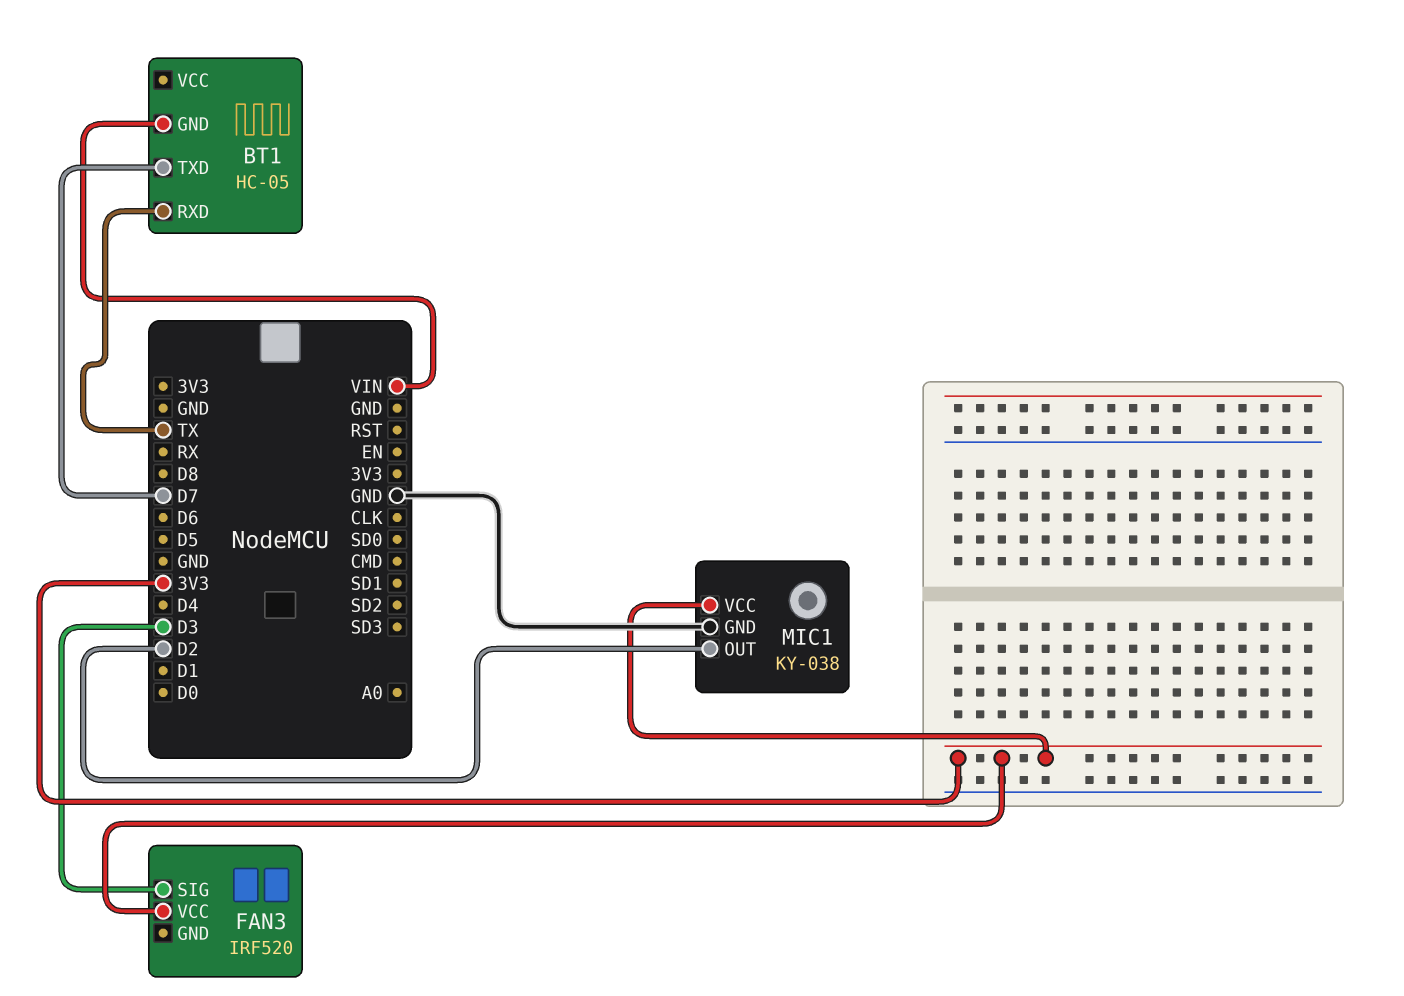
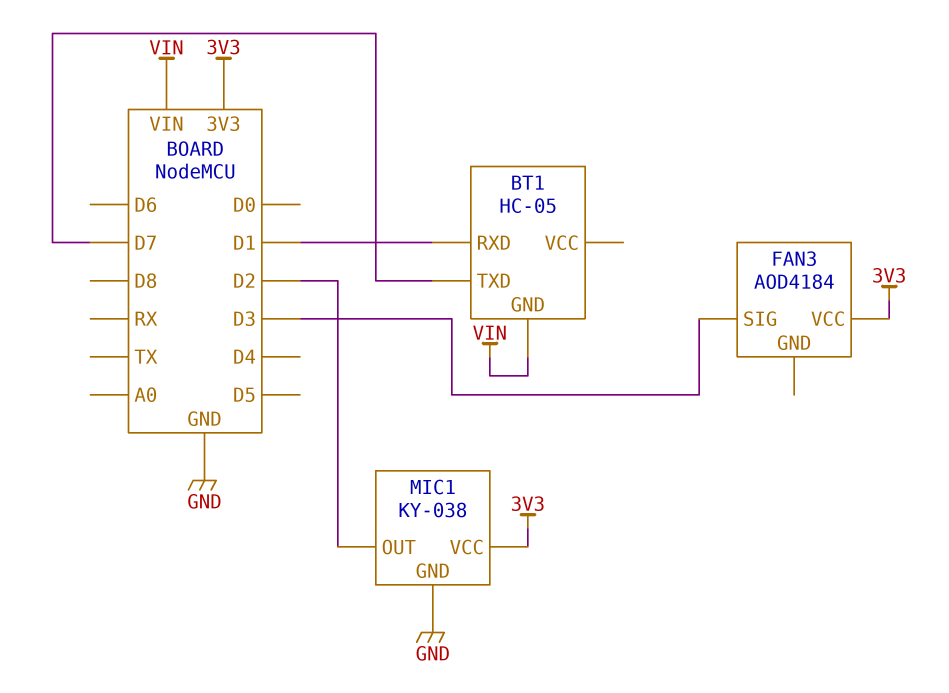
BT1 pin RXD: TX -> D1
FAN3: IRF520 -> AOD4184

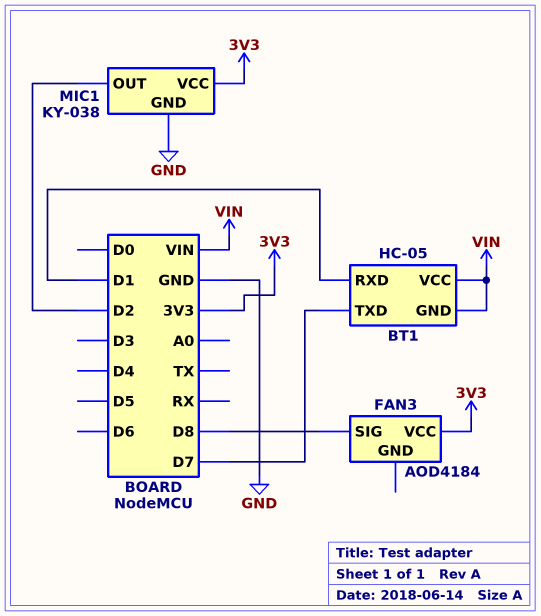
BT1 pin VCC: none -> VIN
FAN3 pin SIG: D3 -> D8

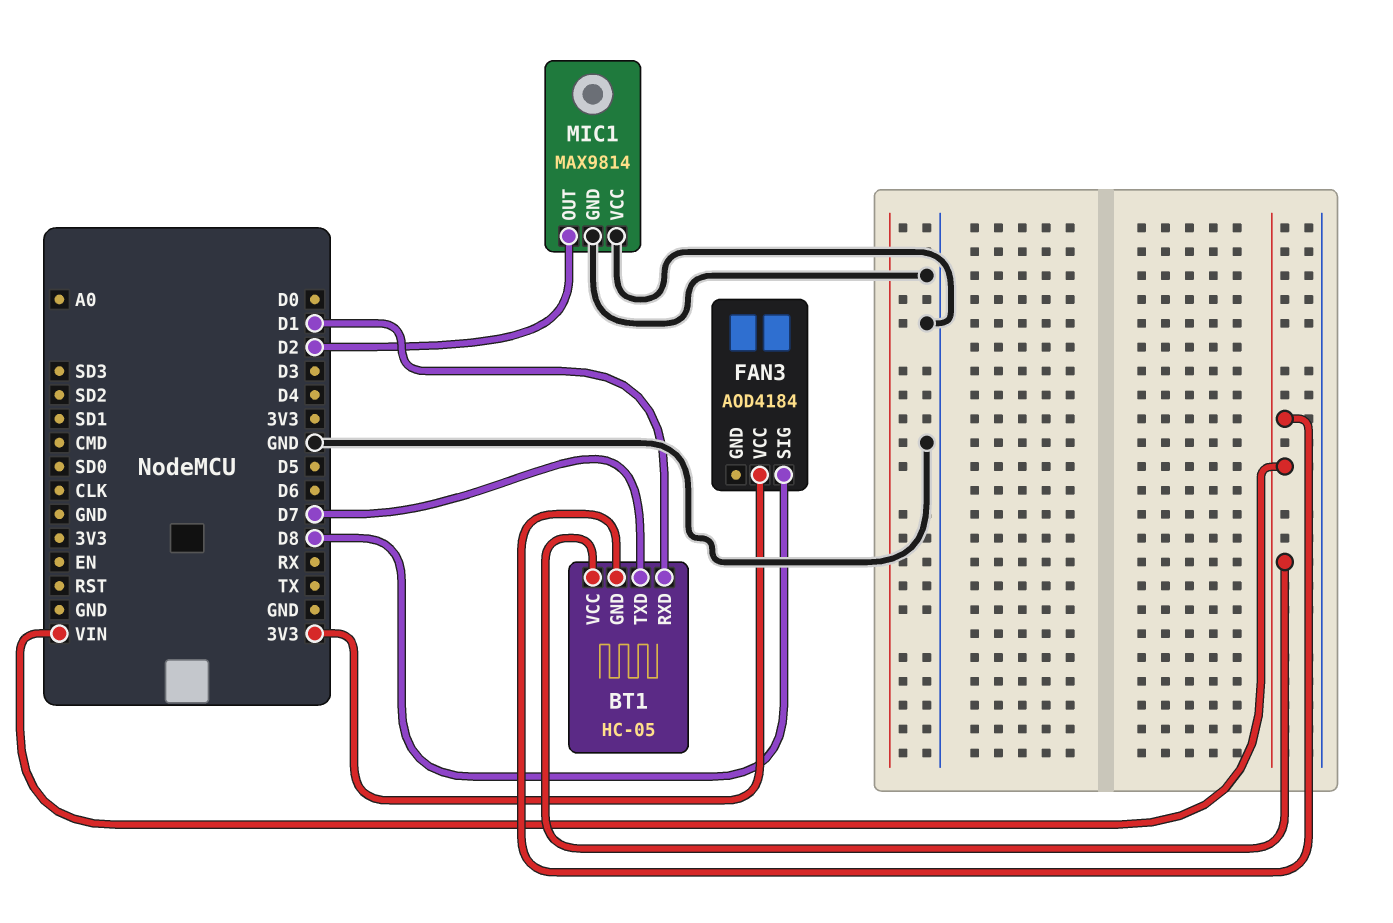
MIC1: KY-038 -> MAX9814
MIC1 pin VCC: 3V3 -> GND

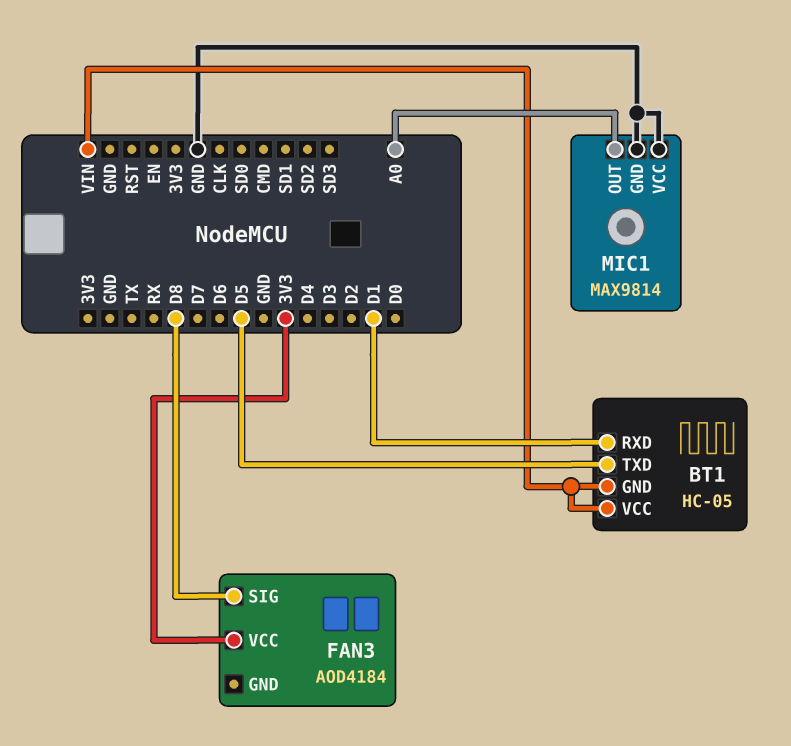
BT1 pin TXD: D7 -> D5
MIC1 pin OUT: D2 -> A0

